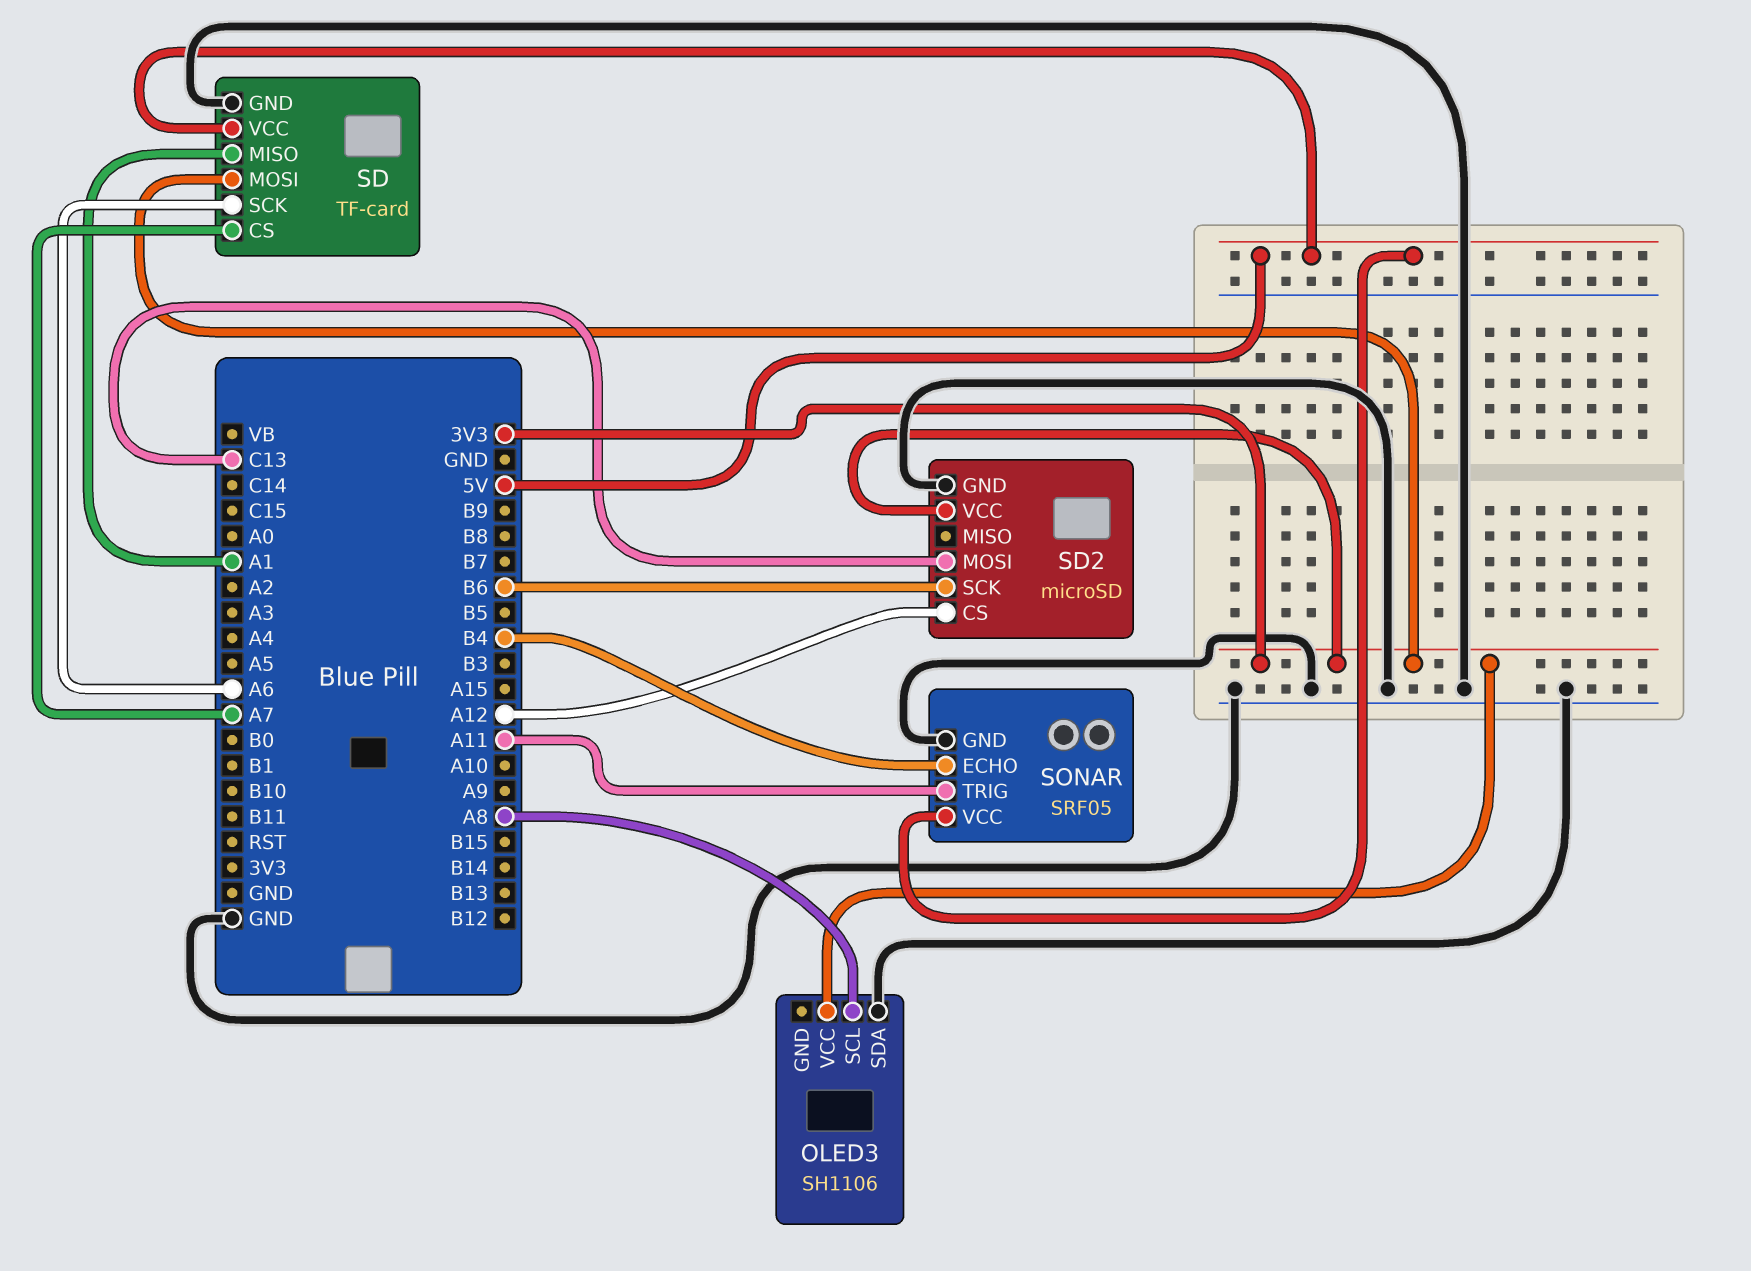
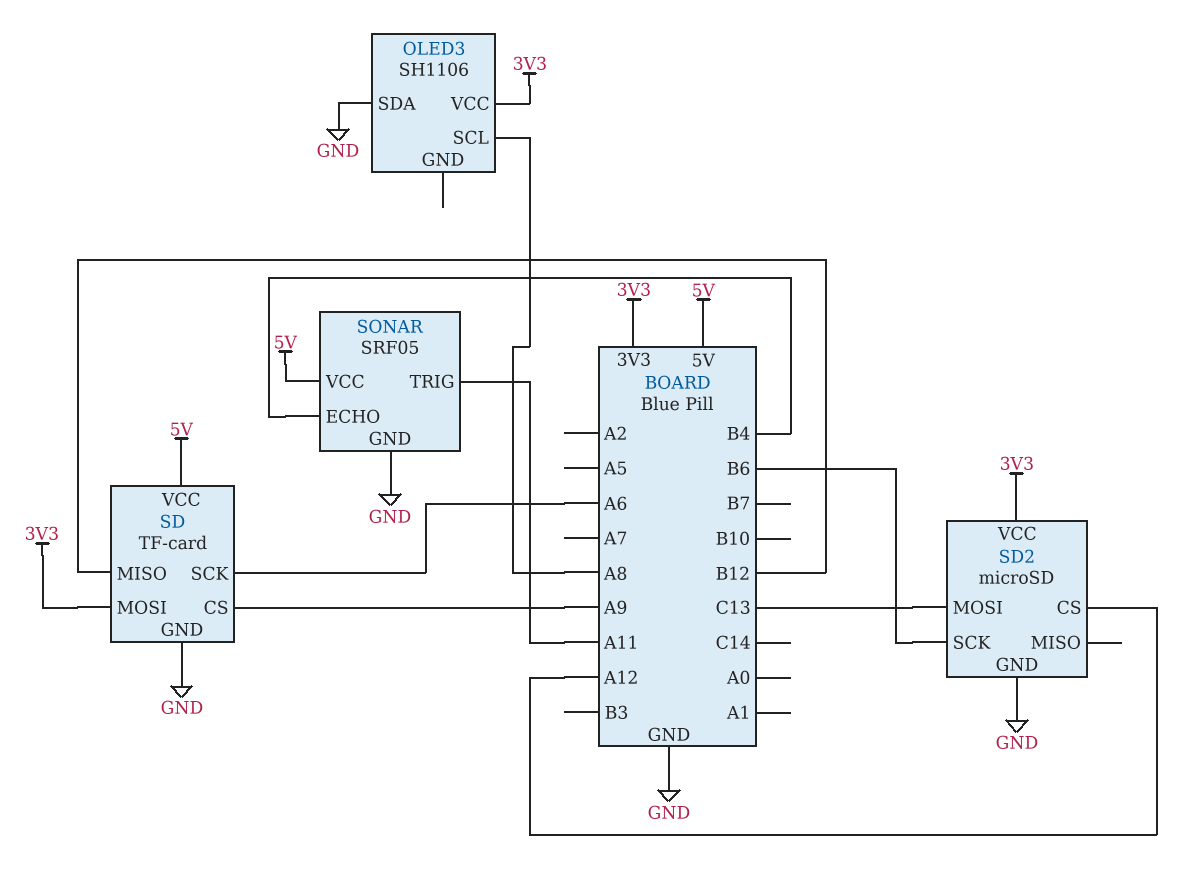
SD pin CS: A7 -> A9
SD pin MISO: A1 -> B12

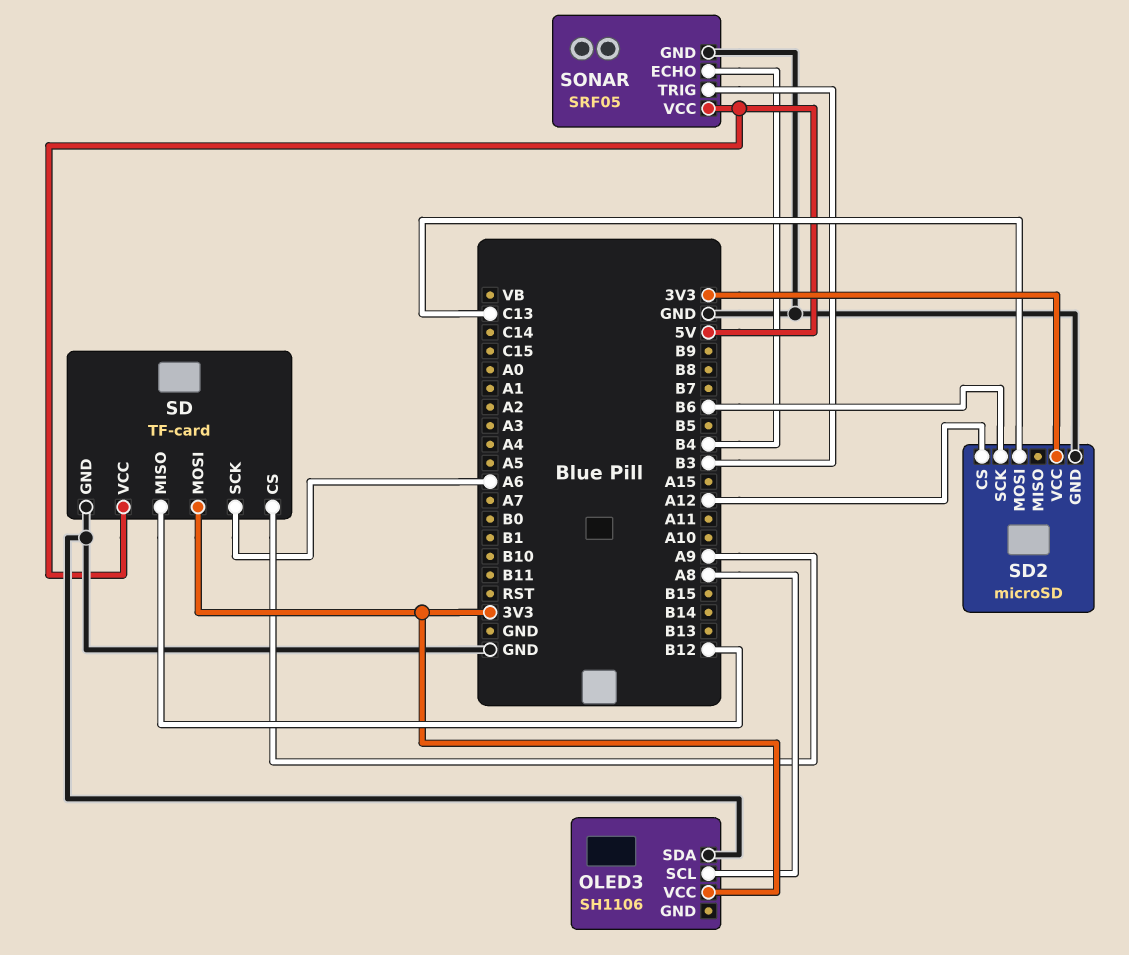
SONAR pin TRIG: A11 -> B3

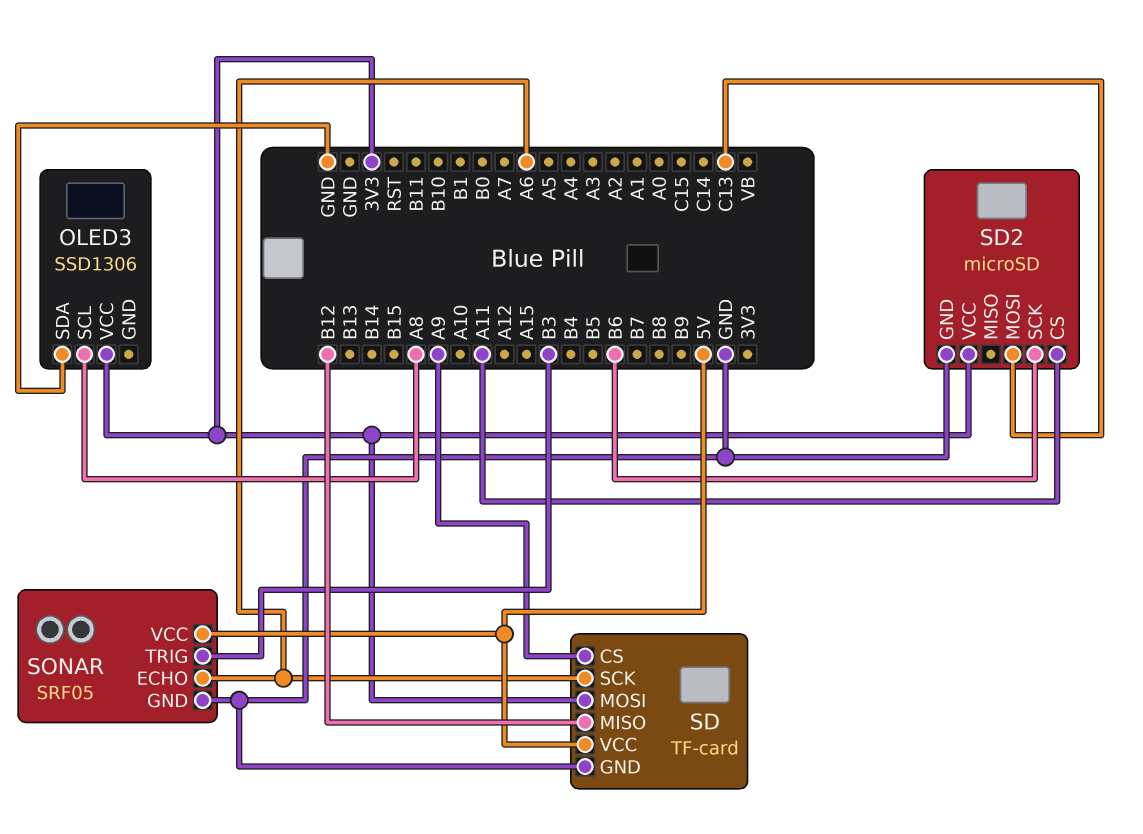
OLED3: SH1106 -> SSD1306
SD2 pin CS: A12 -> A11
SONAR pin ECHO: B4 -> A6

